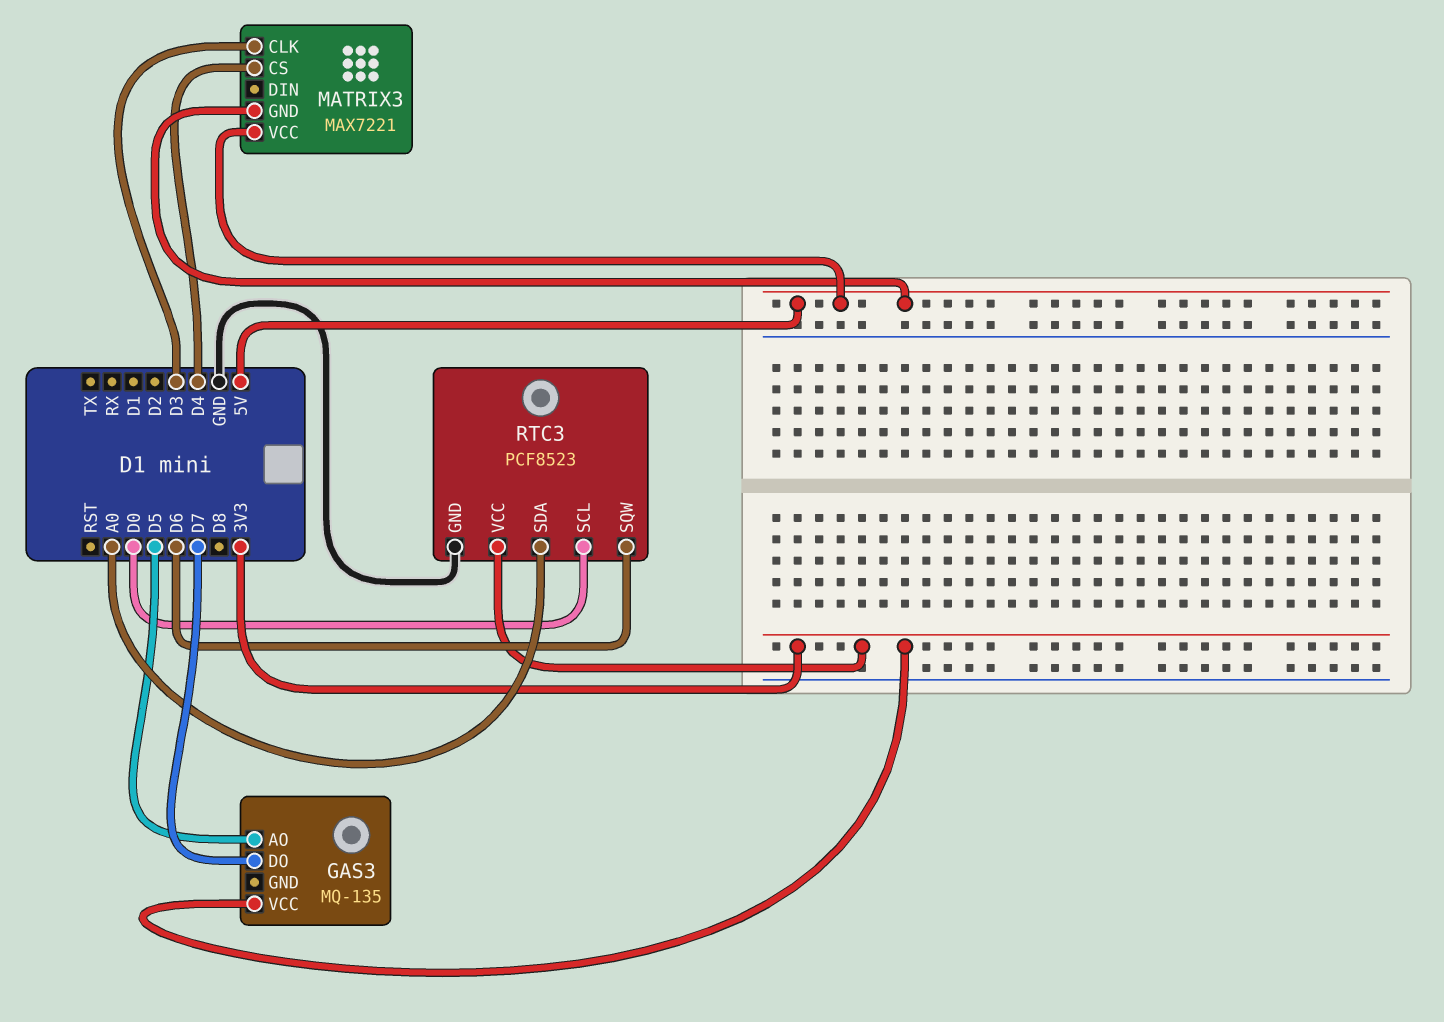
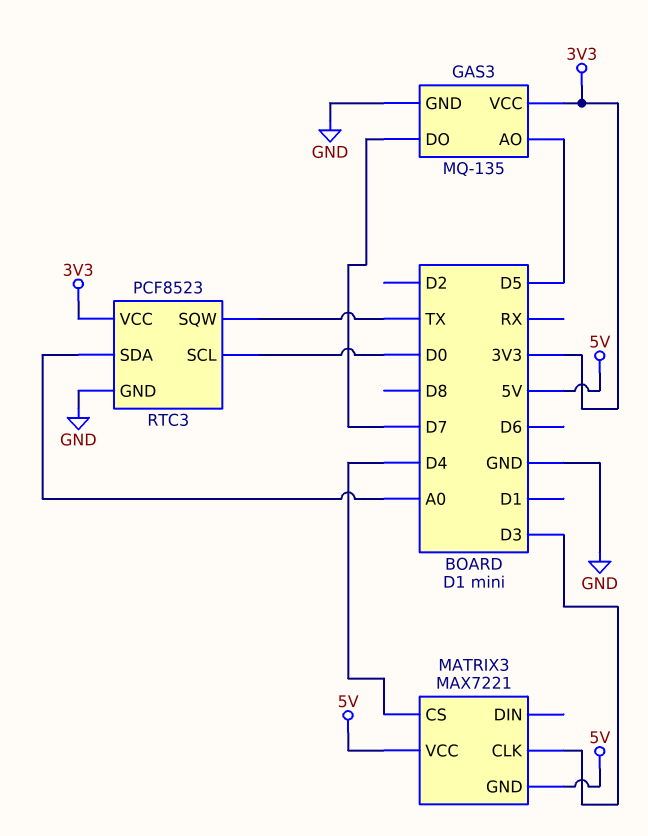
GAS3 pin GND: none -> GND
RTC3 pin SQW: D6 -> TX

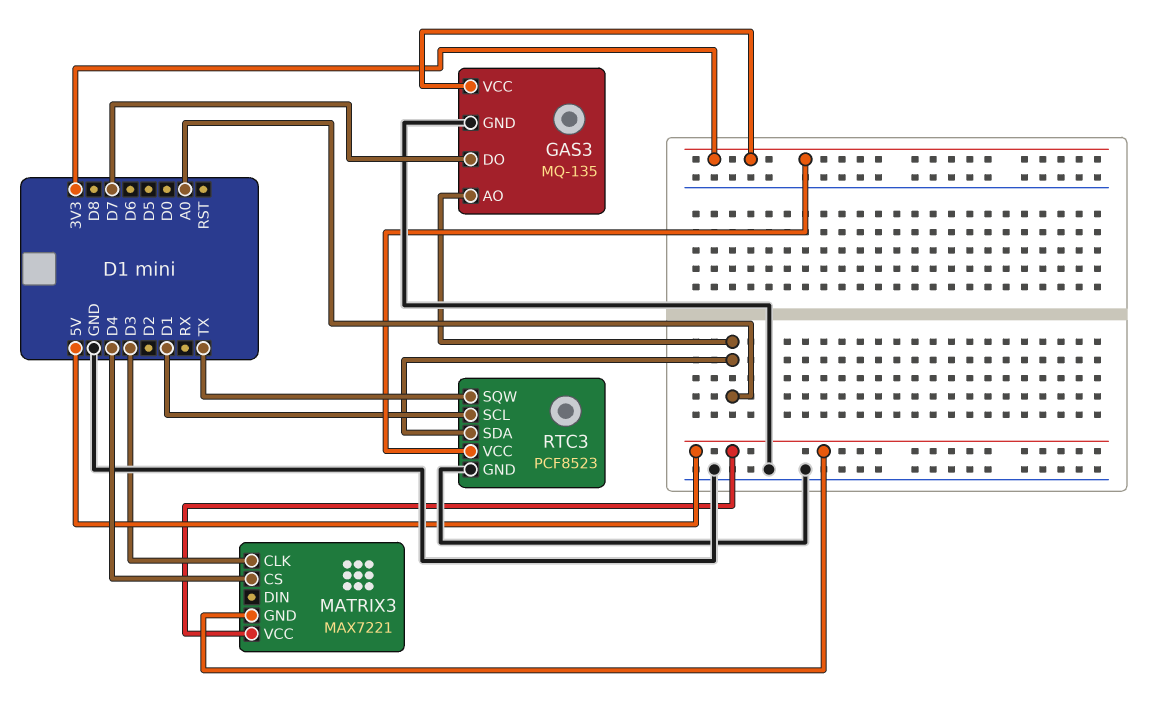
GAS3 pin AO: D5 -> A0
RTC3 pin SCL: D0 -> D1

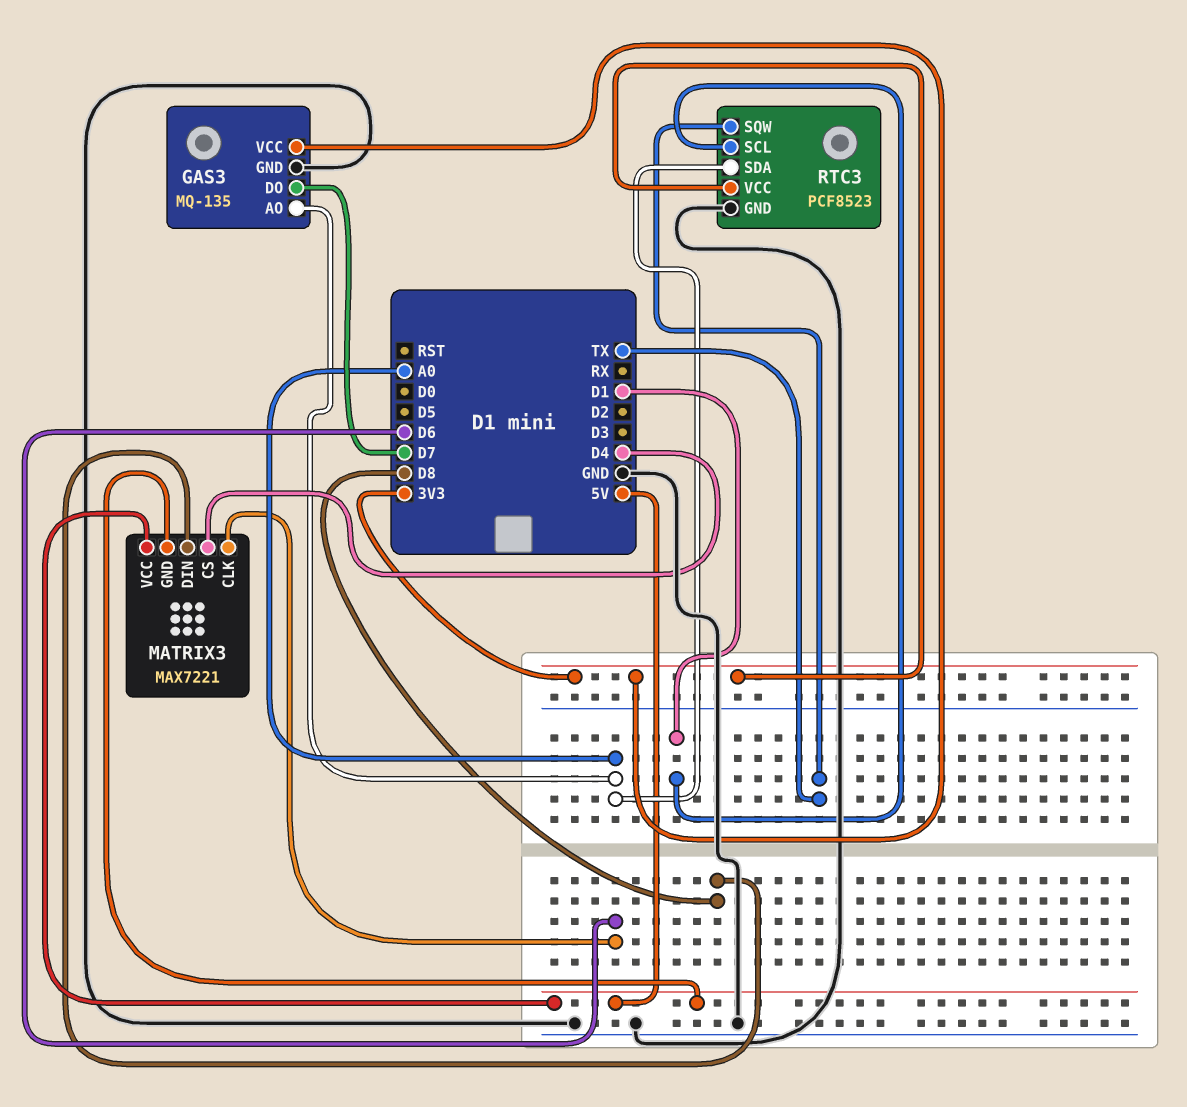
MATRIX3 pin CLK: D3 -> D6
MATRIX3 pin DIN: none -> D8

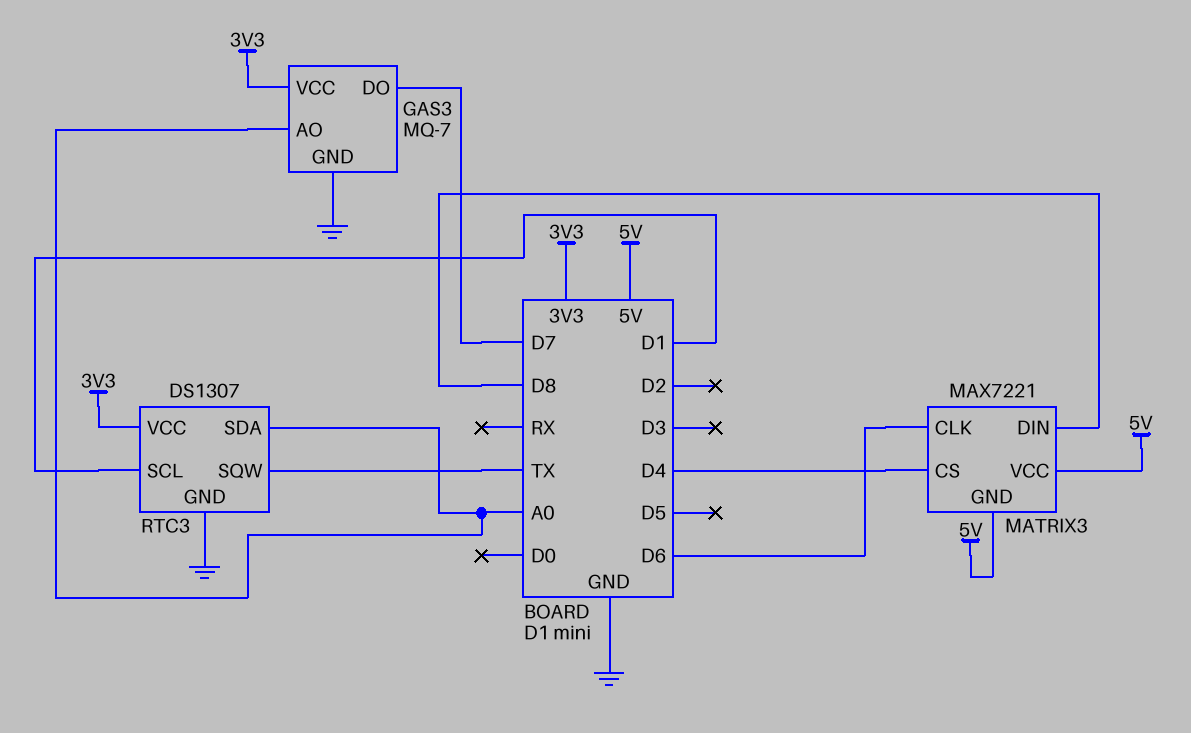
GAS3: MQ-135 -> MQ-7
RTC3: PCF8523 -> DS1307

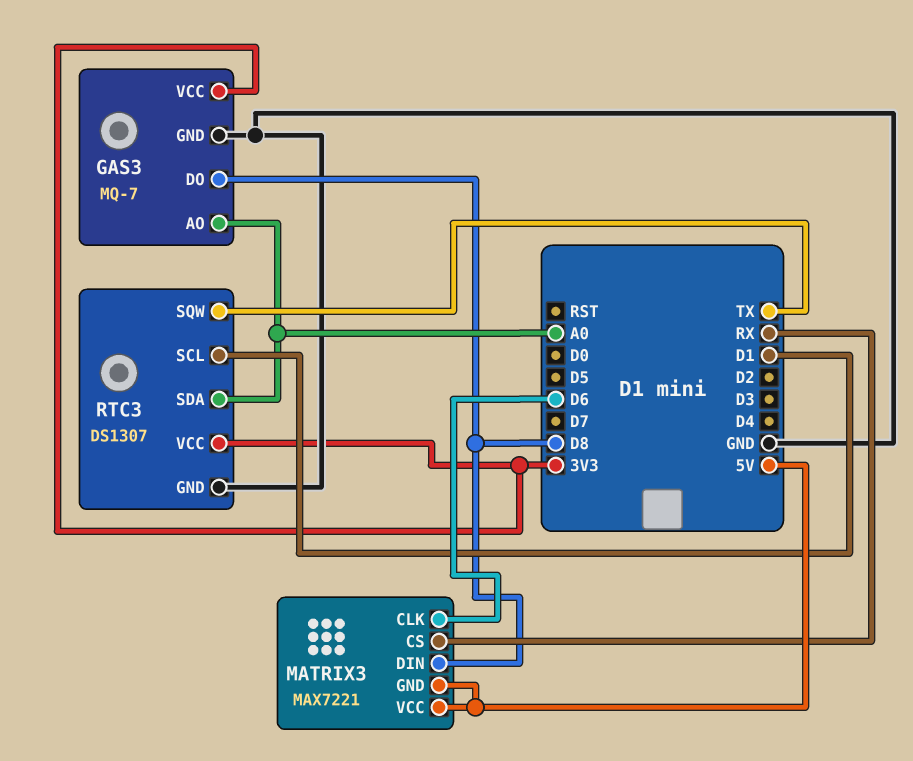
GAS3 pin DO: D7 -> D8
MATRIX3 pin CS: D4 -> RX

